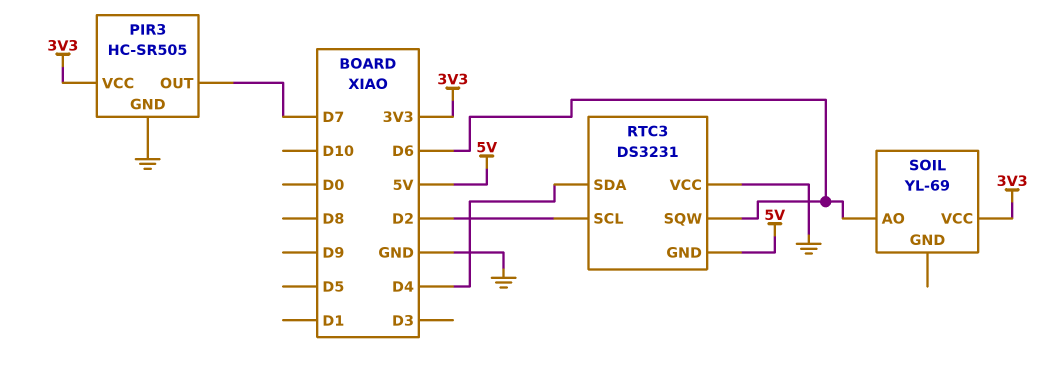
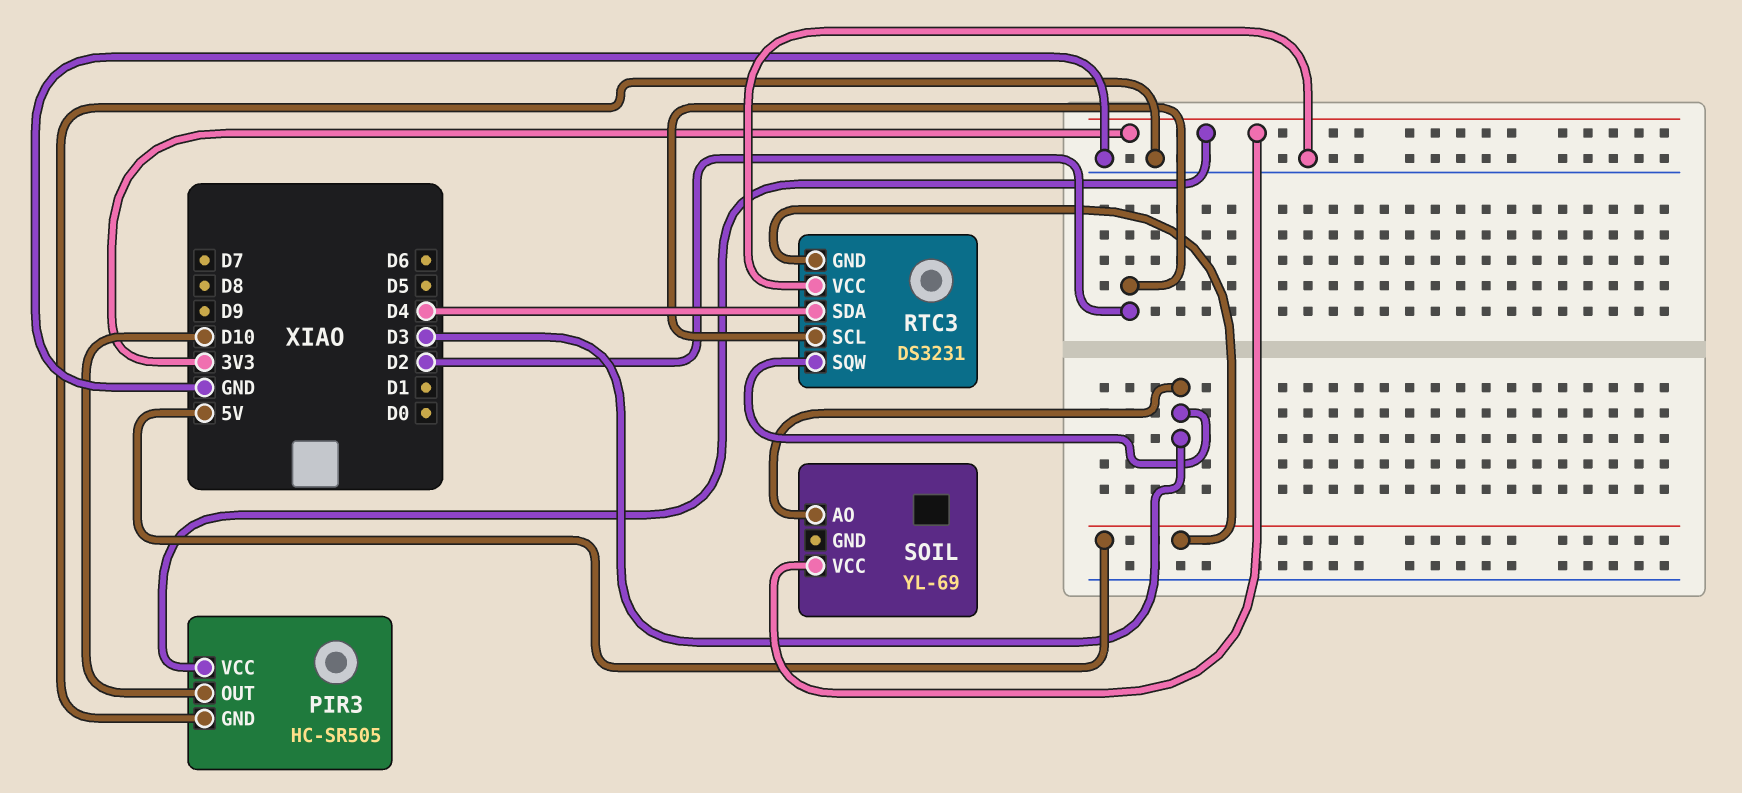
PIR3 pin OUT: D7 -> D10
RTC3 pin SQW: D6 -> D3
SOIL pin AO: D6 -> D3

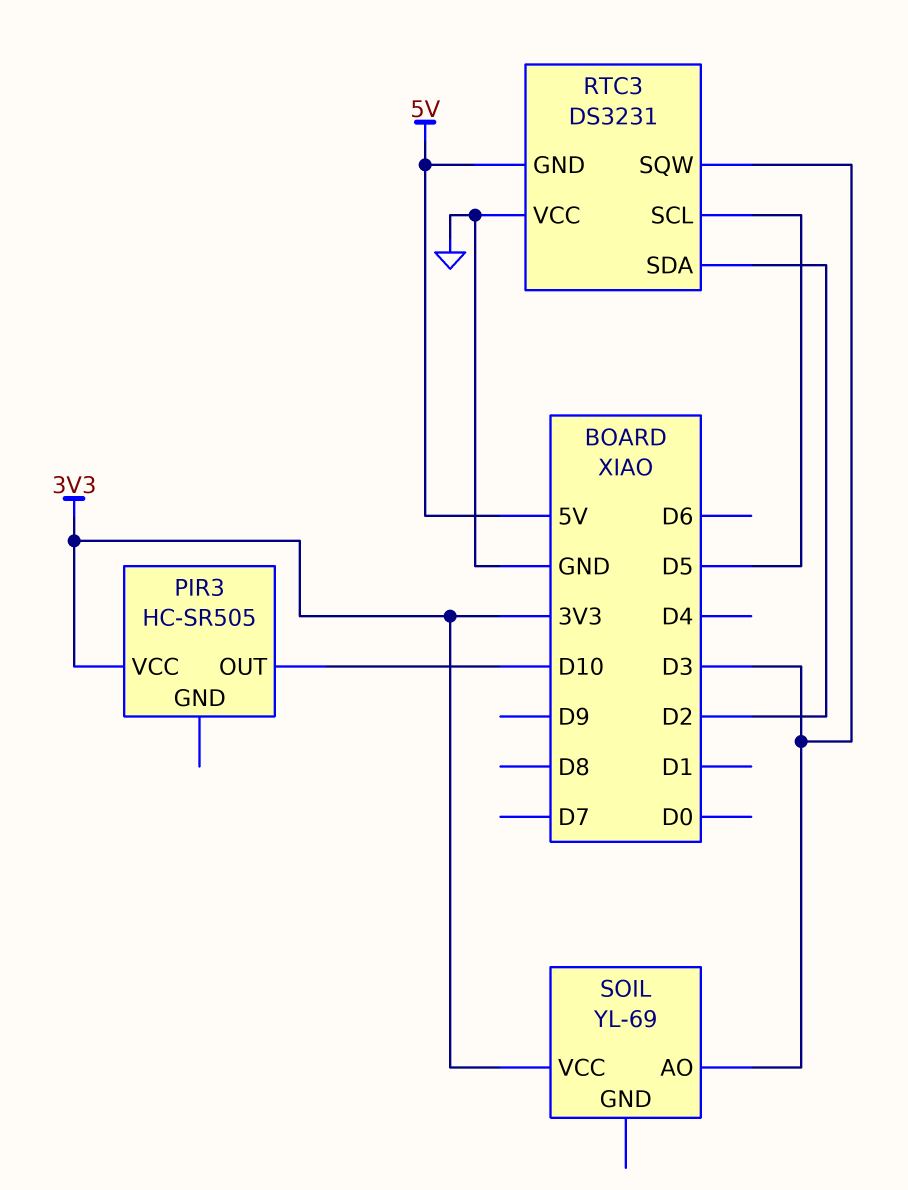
PIR3 pin GND: GND -> none
RTC3 pin SCL: D2 -> D5
RTC3 pin SDA: D4 -> D2

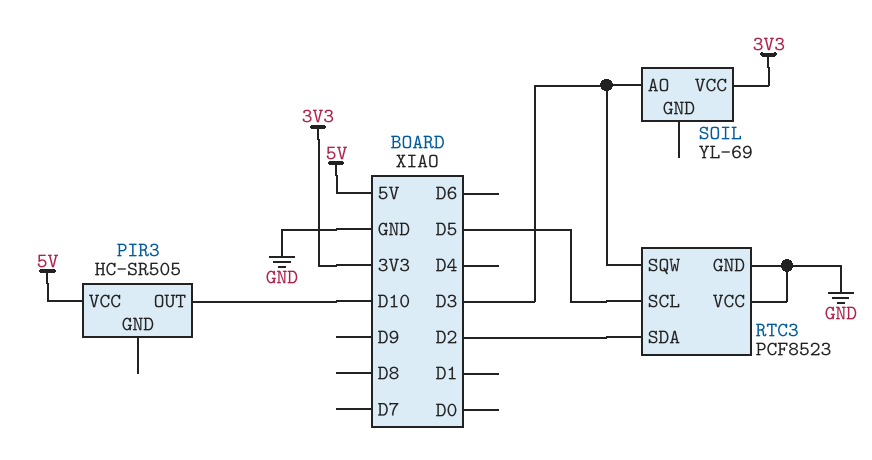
PIR3 pin VCC: 3V3 -> 5V
RTC3: DS3231 -> PCF8523
RTC3 pin GND: 5V -> GND

